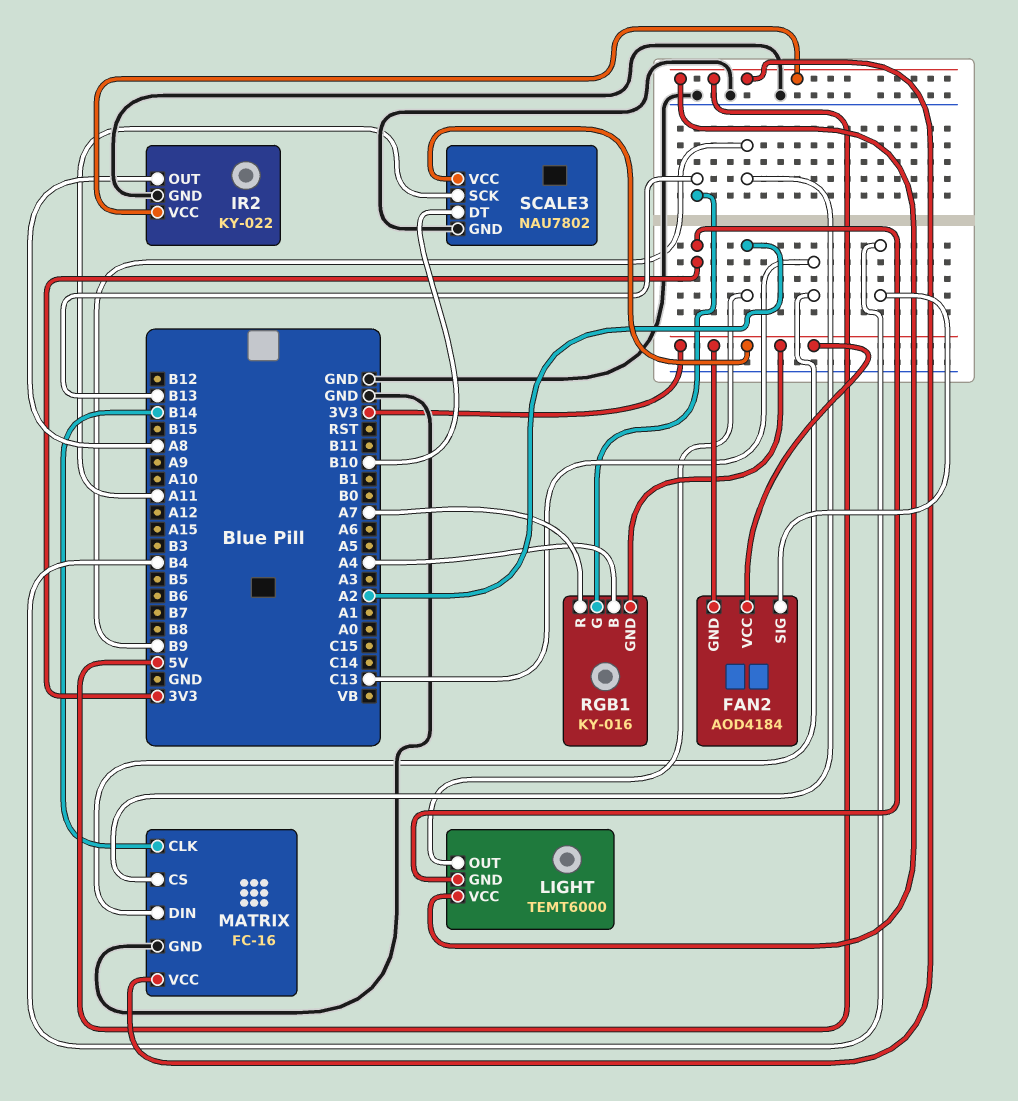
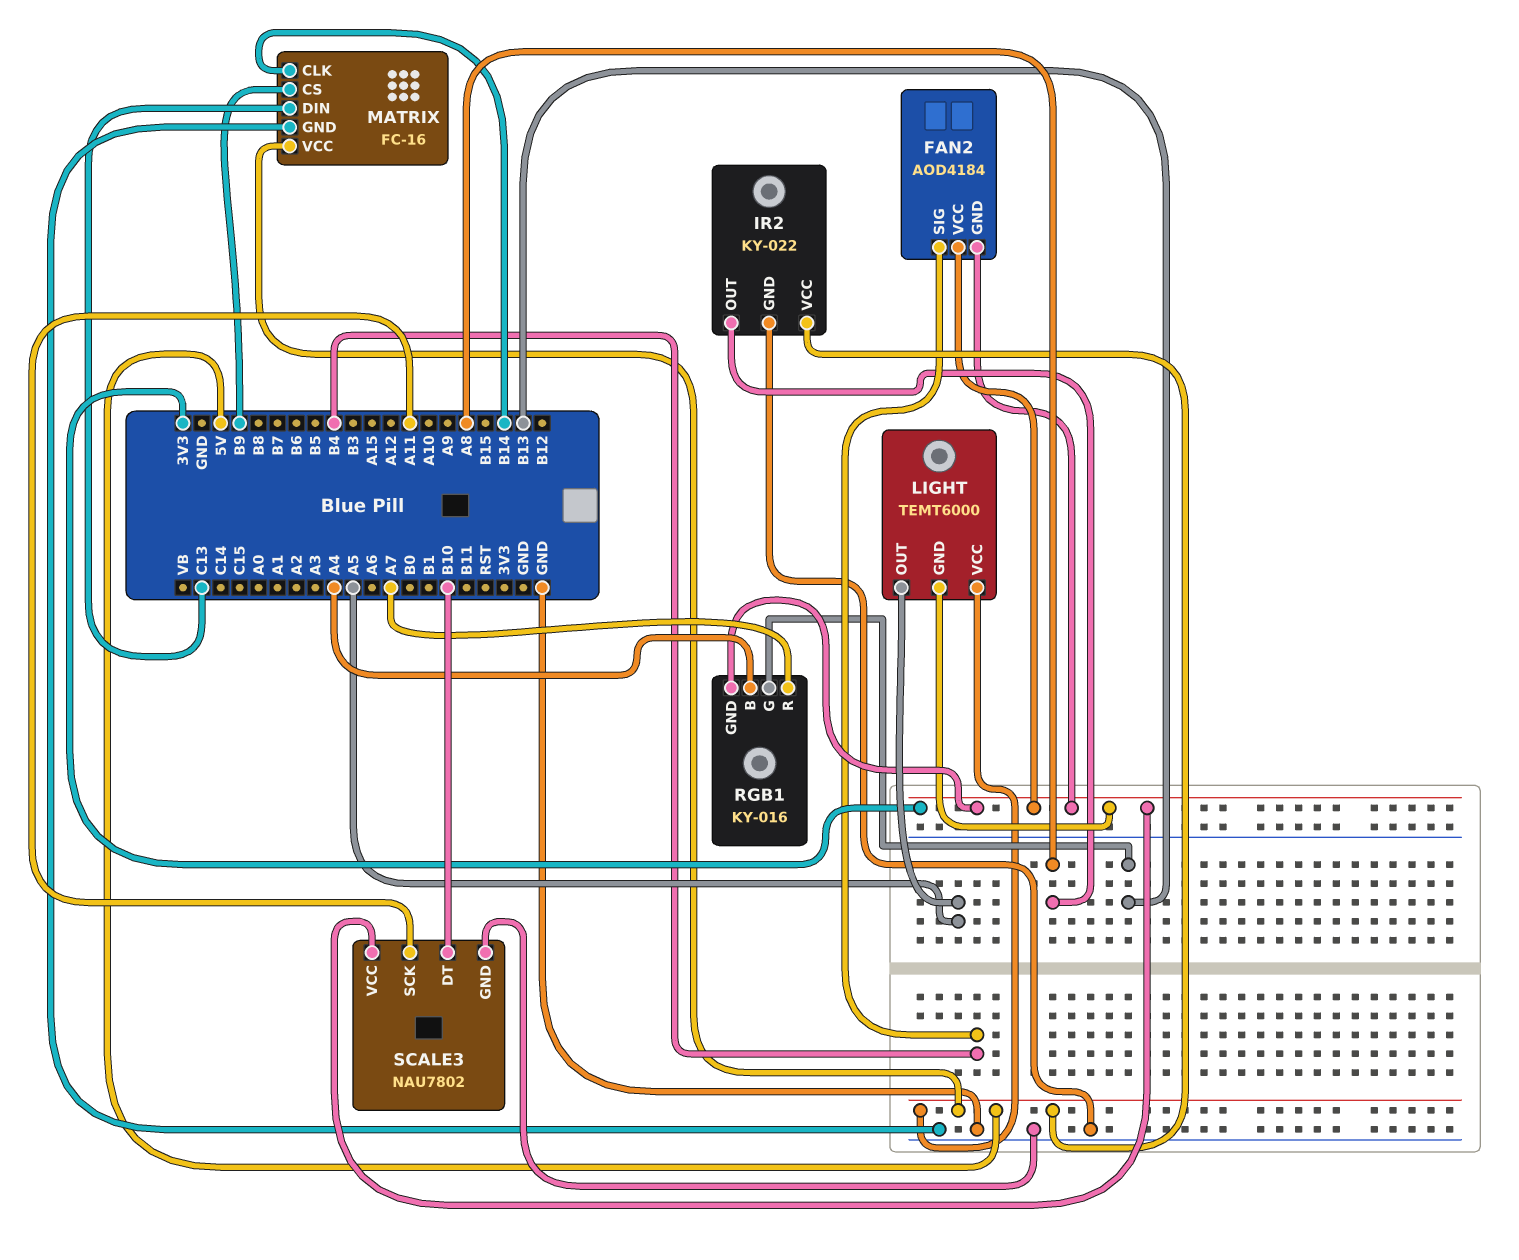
LIGHT pin OUT: A2 -> A5

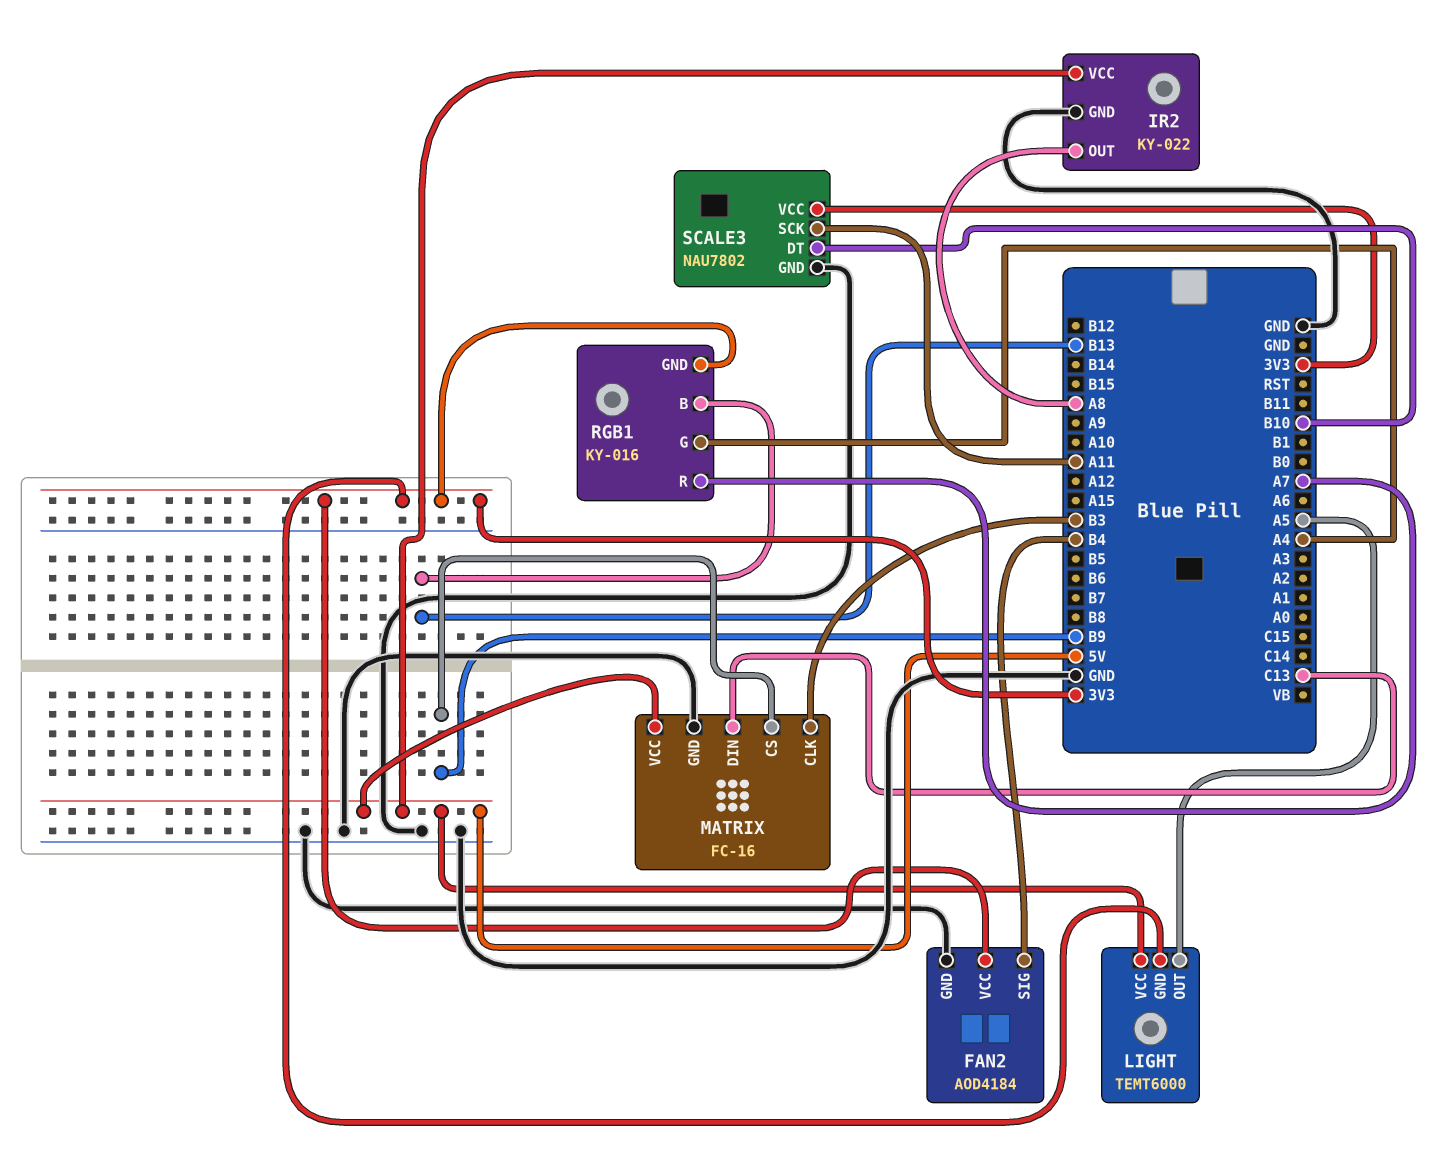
FAN2 pin GND: 3V3 -> GND
MATRIX pin CLK: B14 -> B3
RGB1 pin B: A4 -> B13
RGB1 pin G: B13 -> A4

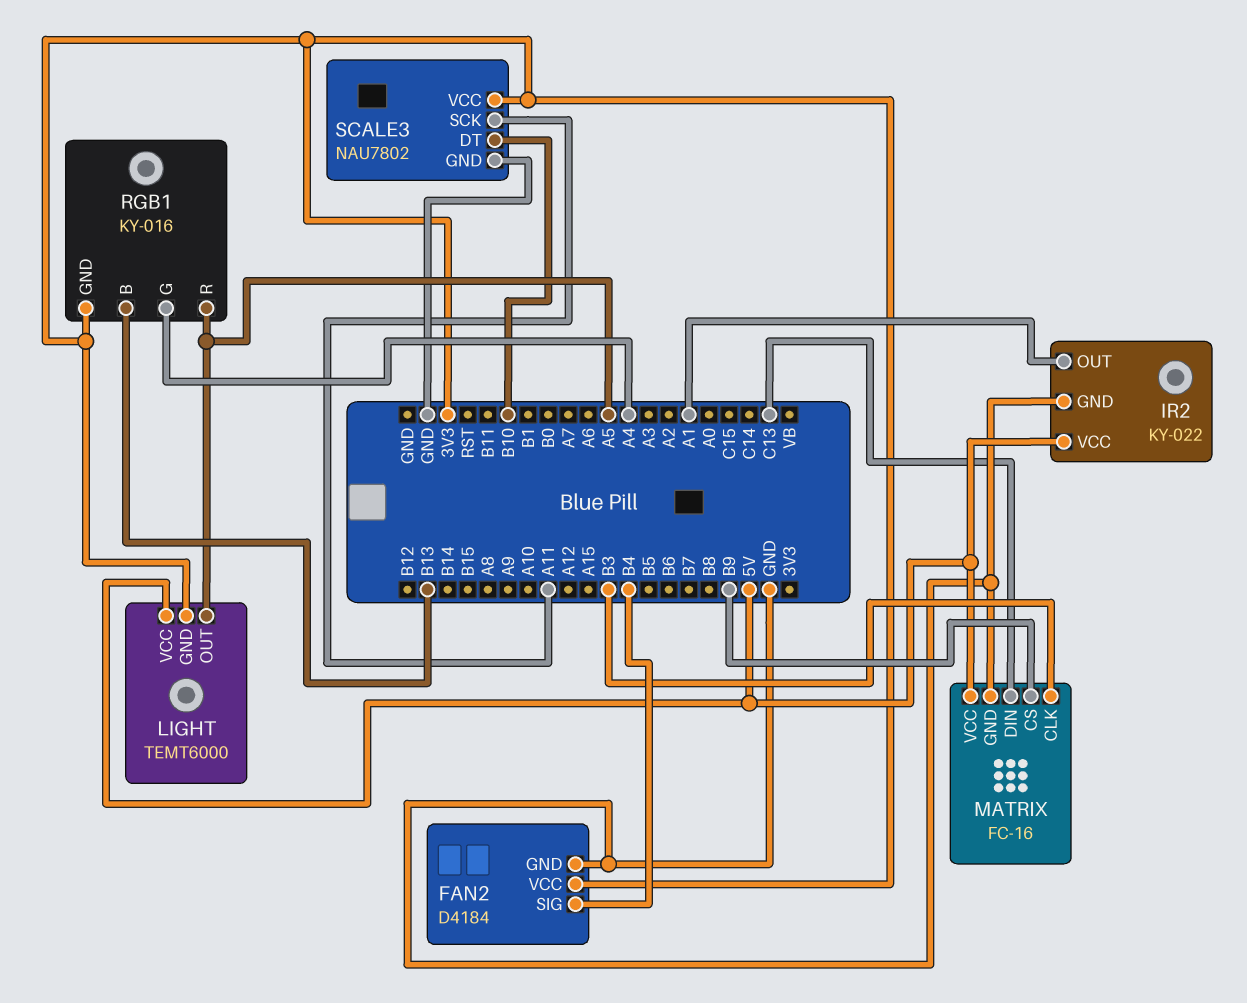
FAN2: AOD4184 -> D4184
IR2 pin OUT: A8 -> A1
RGB1 pin R: A7 -> A5

